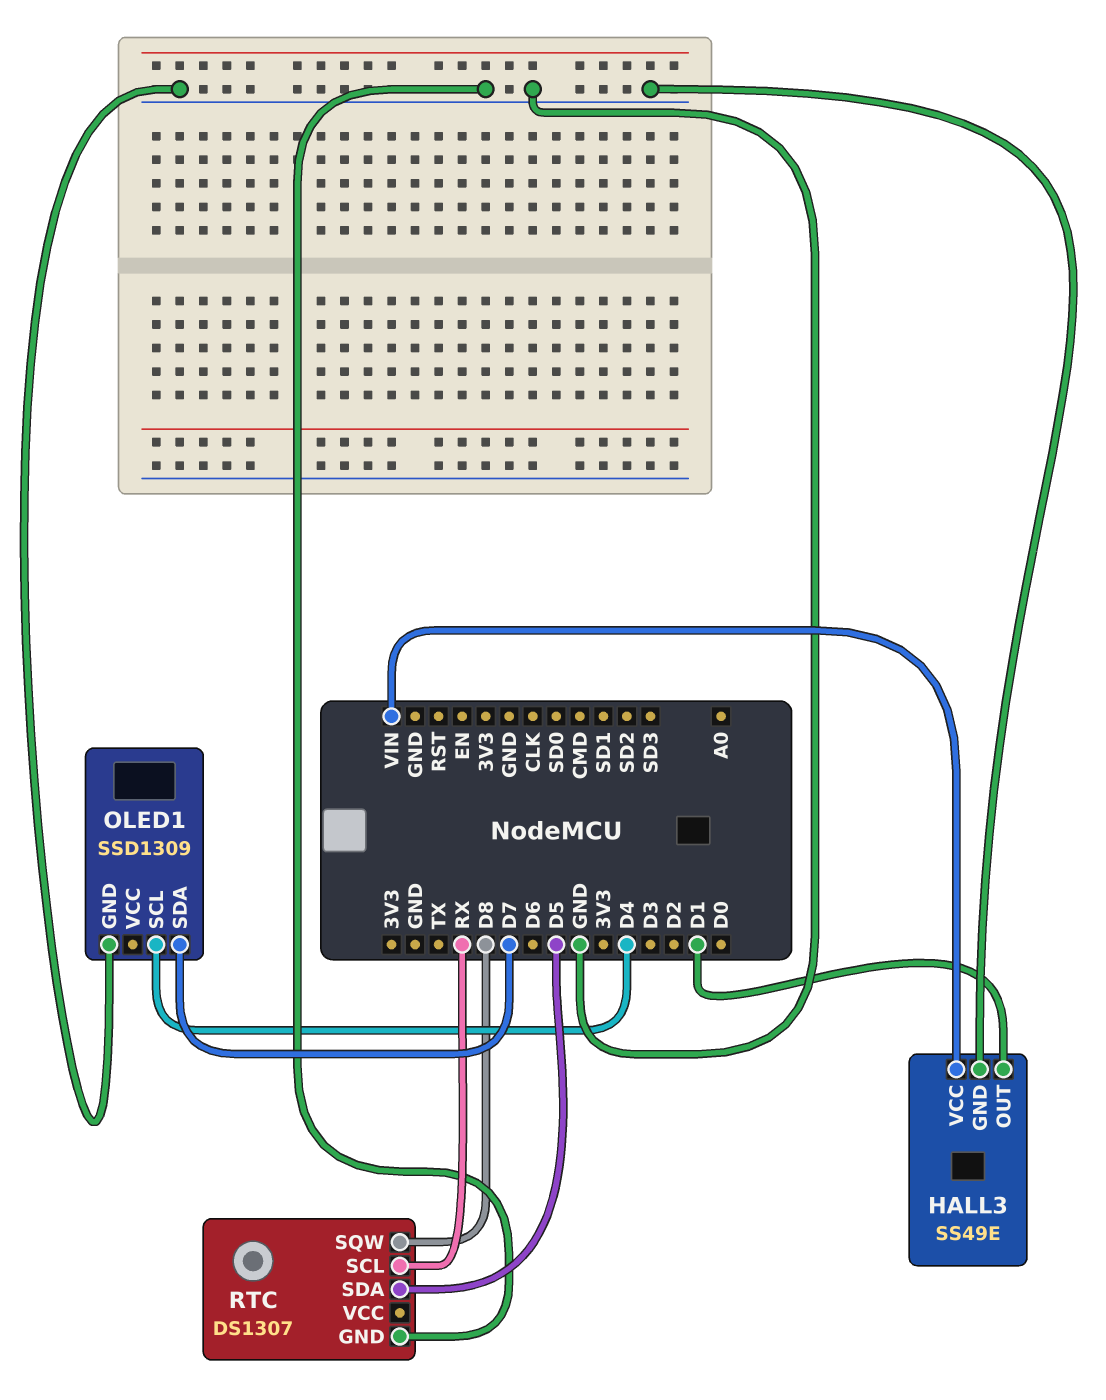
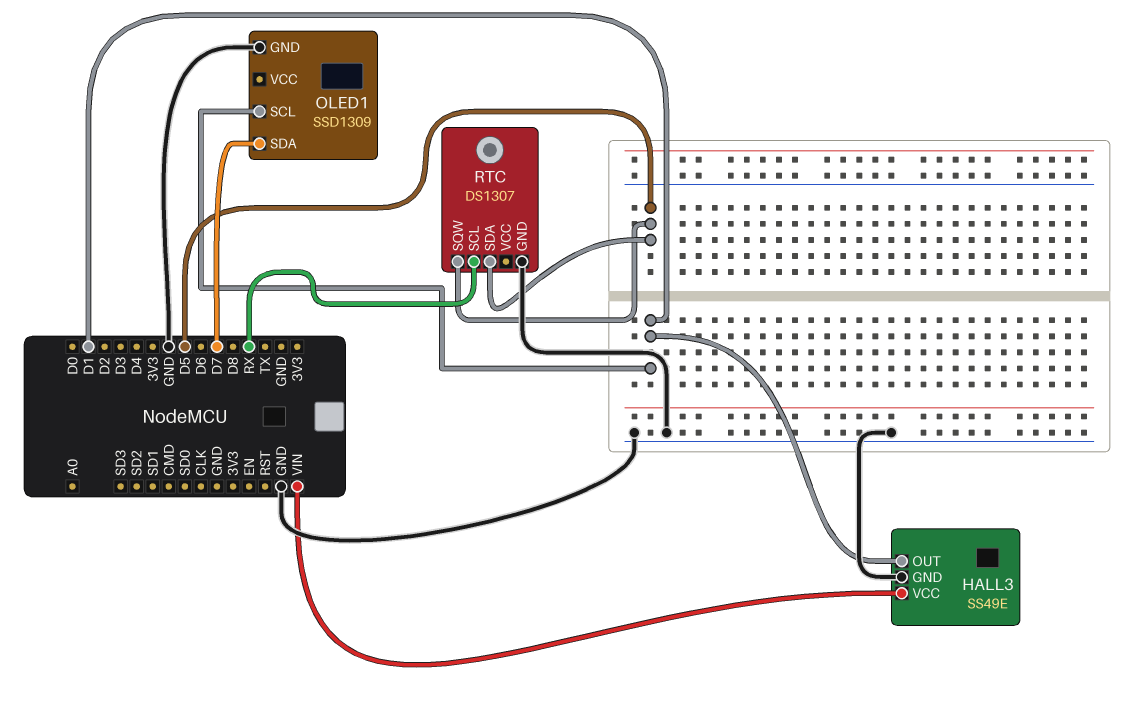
OLED1 pin SCL: D4 -> D1
RTC pin SQW: D8 -> D5

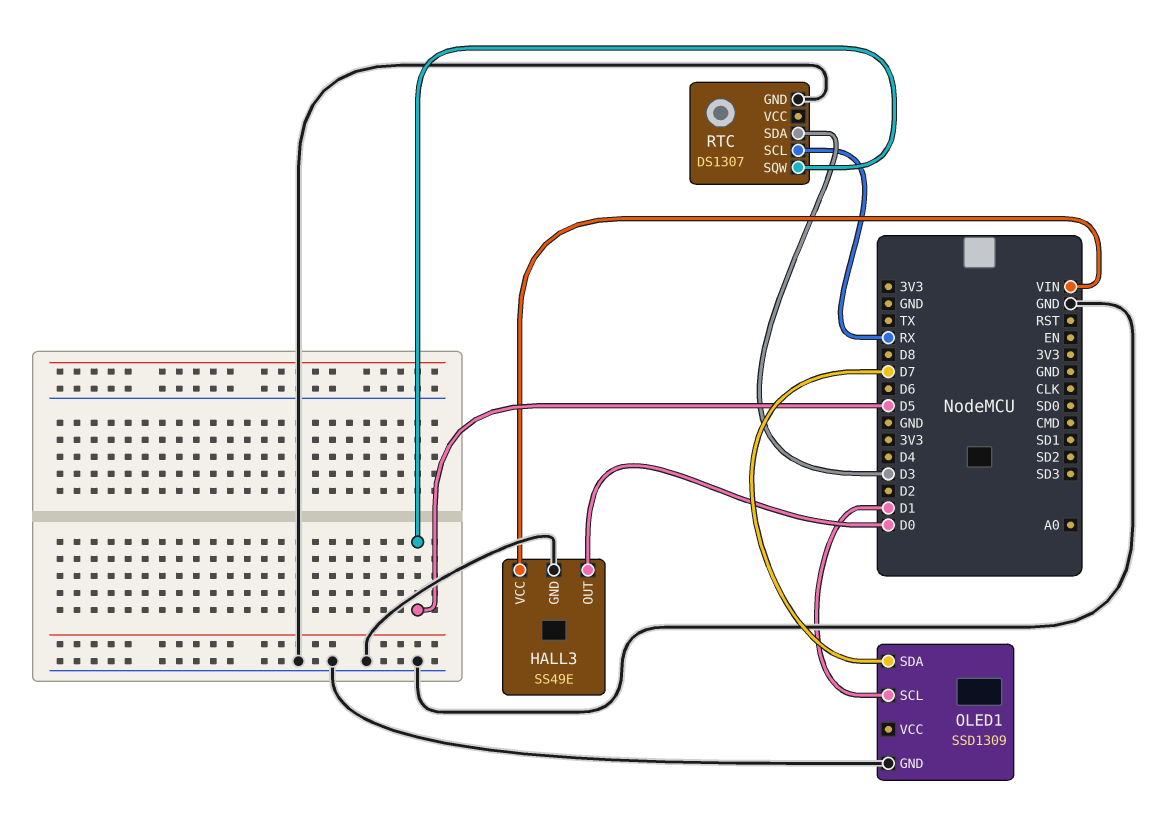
HALL3 pin OUT: D1 -> D0
RTC pin SDA: D5 -> D3

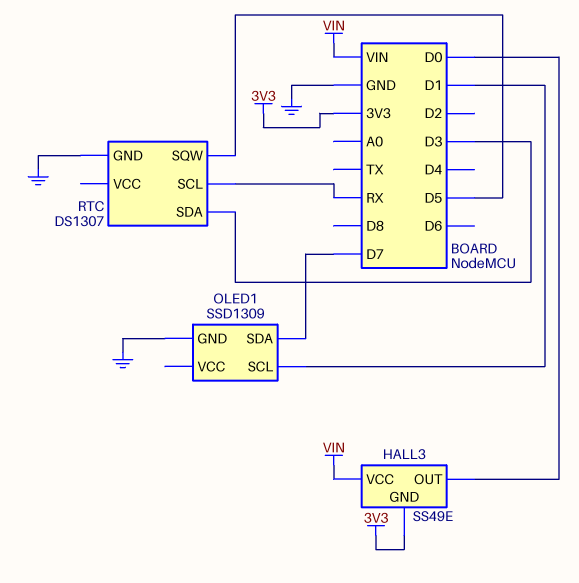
HALL3 pin GND: GND -> 3V3

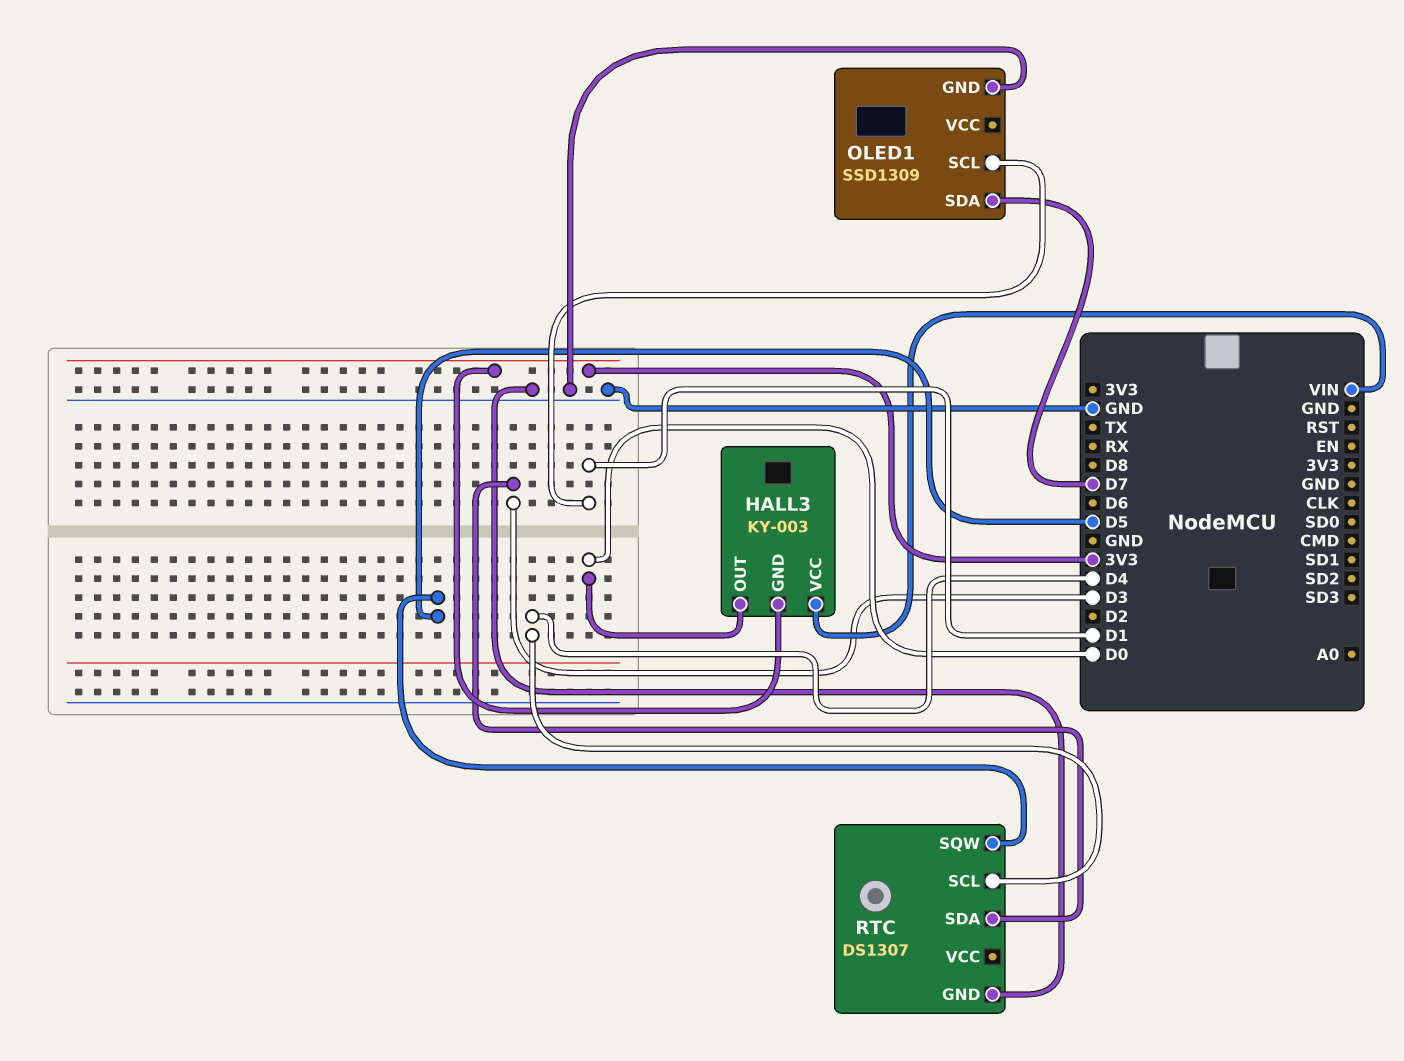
HALL3: SS49E -> KY-003
RTC pin SCL: RX -> D4

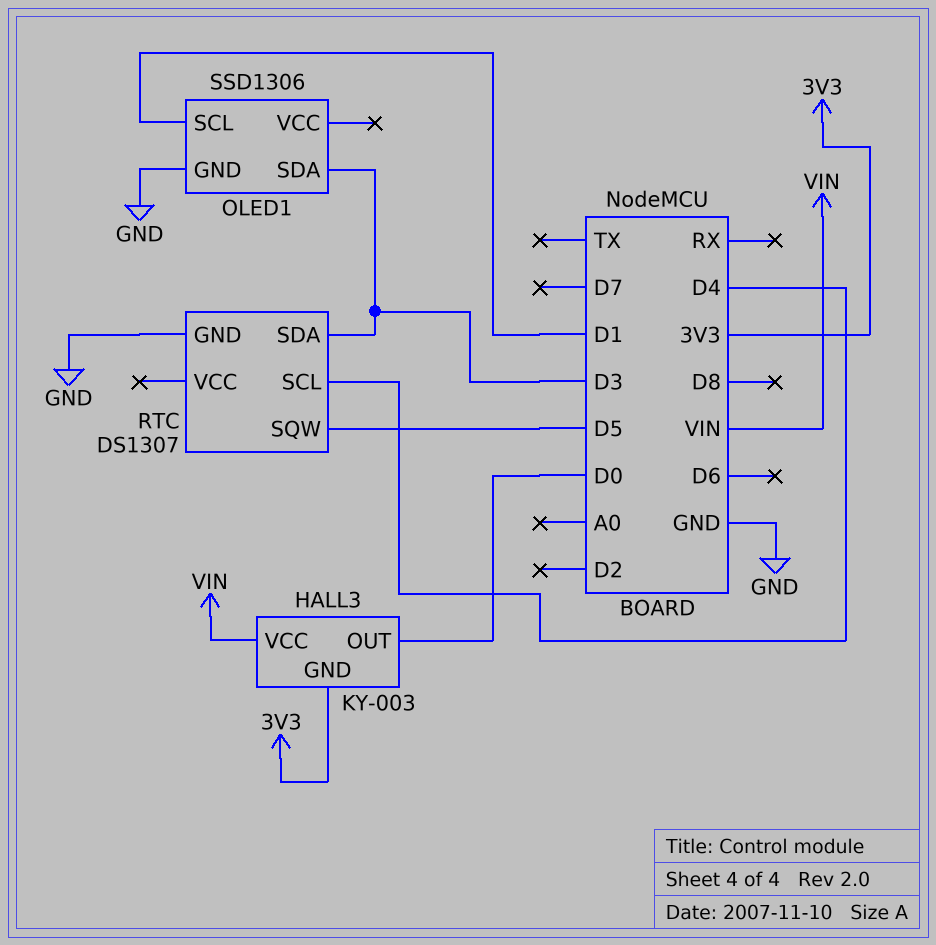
OLED1: SSD1309 -> SSD1306
OLED1 pin SDA: D7 -> D3

